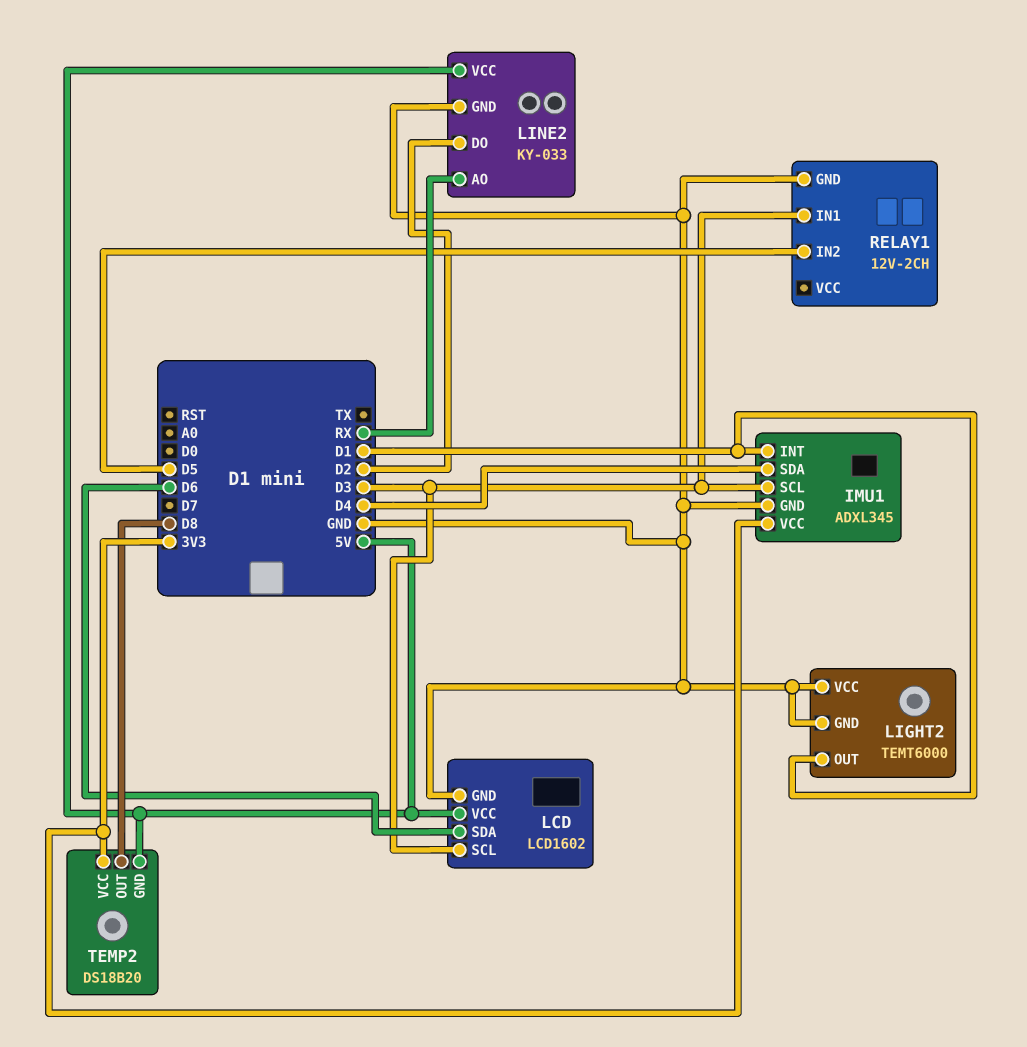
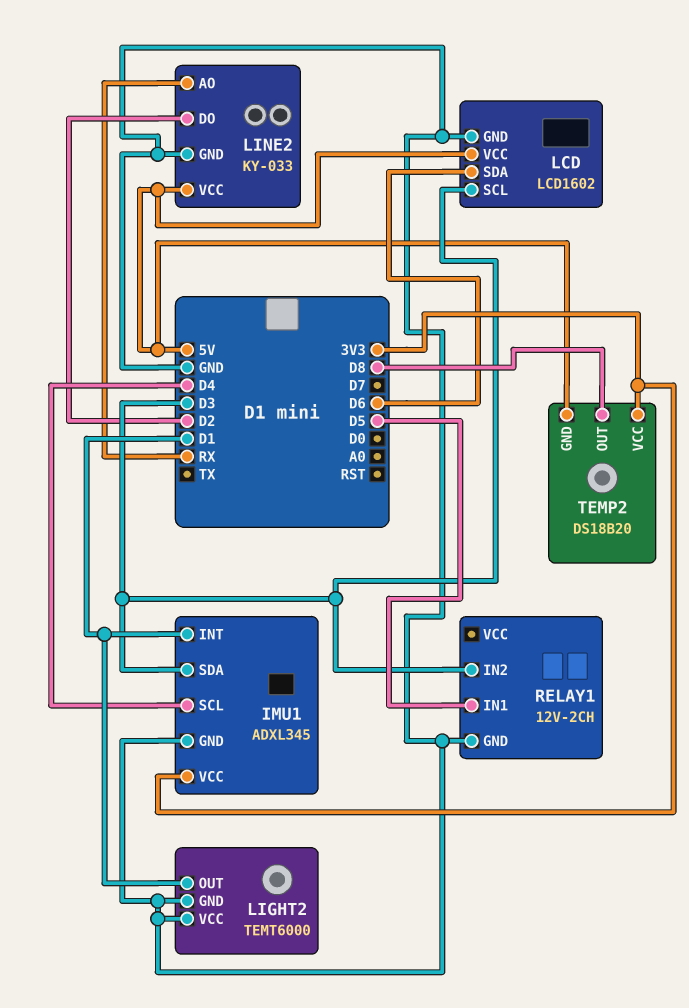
IMU1 pin SCL: D3 -> D4
IMU1 pin SDA: D4 -> D3
RELAY1 pin IN1: D3 -> D5
RELAY1 pin IN2: D5 -> D3

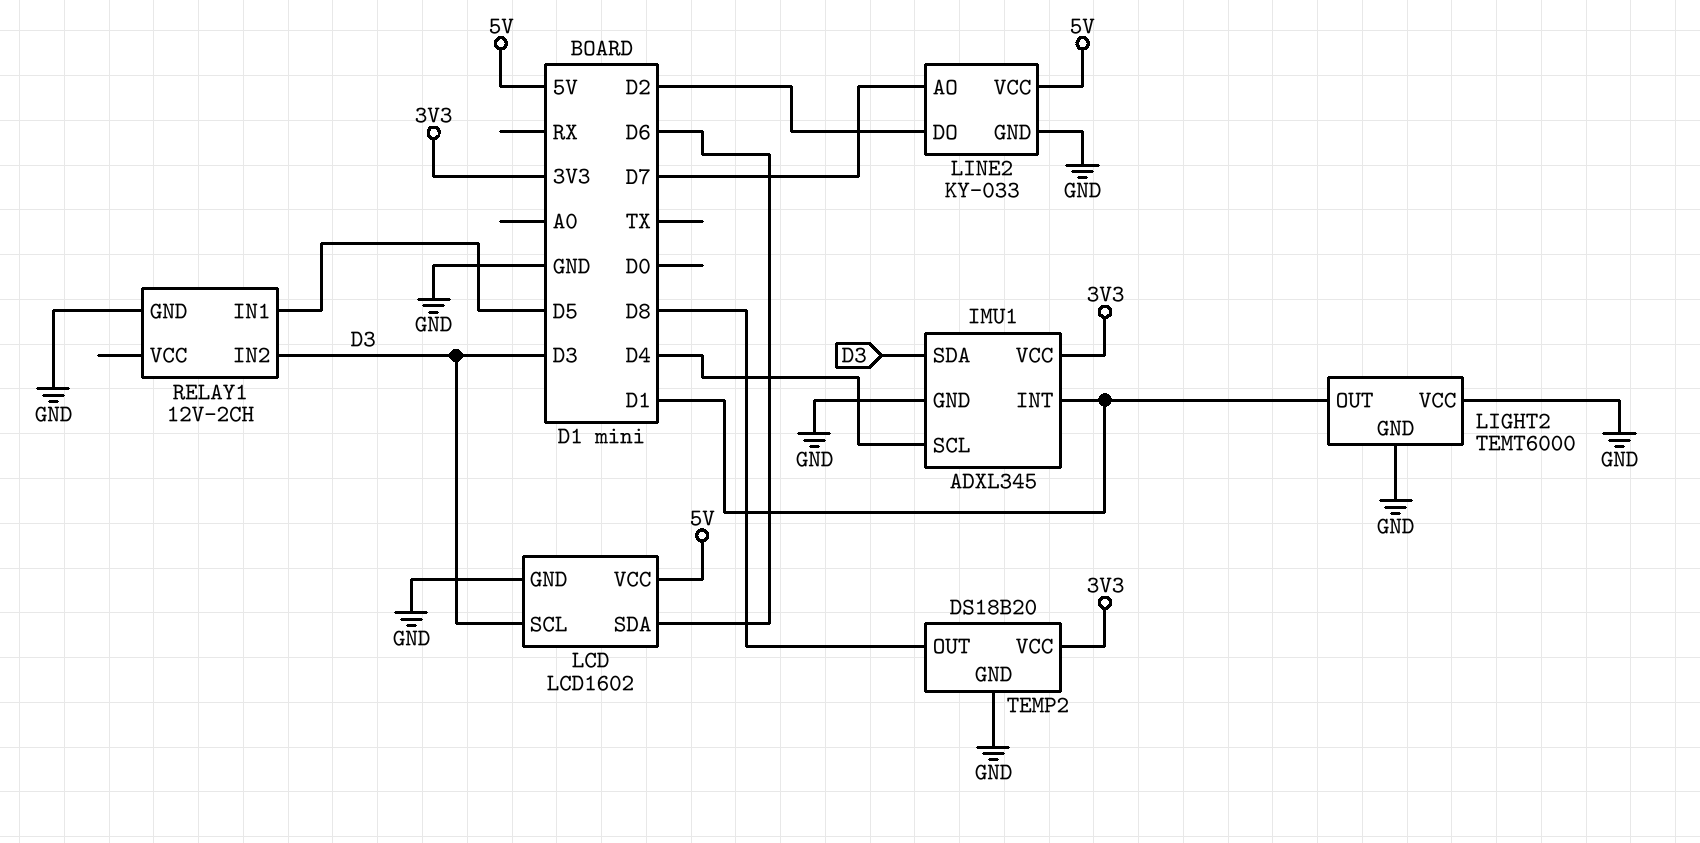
LINE2 pin AO: RX -> D7
TEMP2 pin GND: 5V -> GND

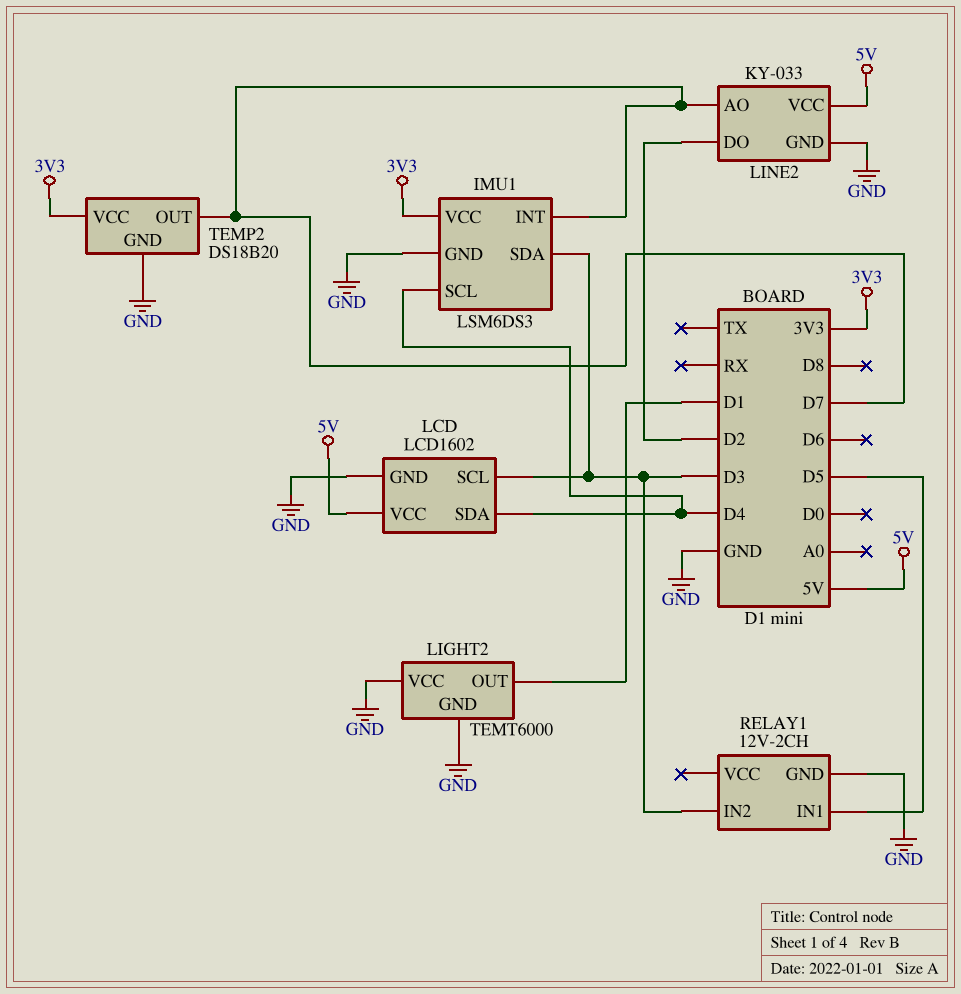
IMU1: ADXL345 -> LSM6DS3
IMU1 pin INT: D1 -> D7
LCD pin SDA: D6 -> D4
TEMP2 pin OUT: D8 -> D7

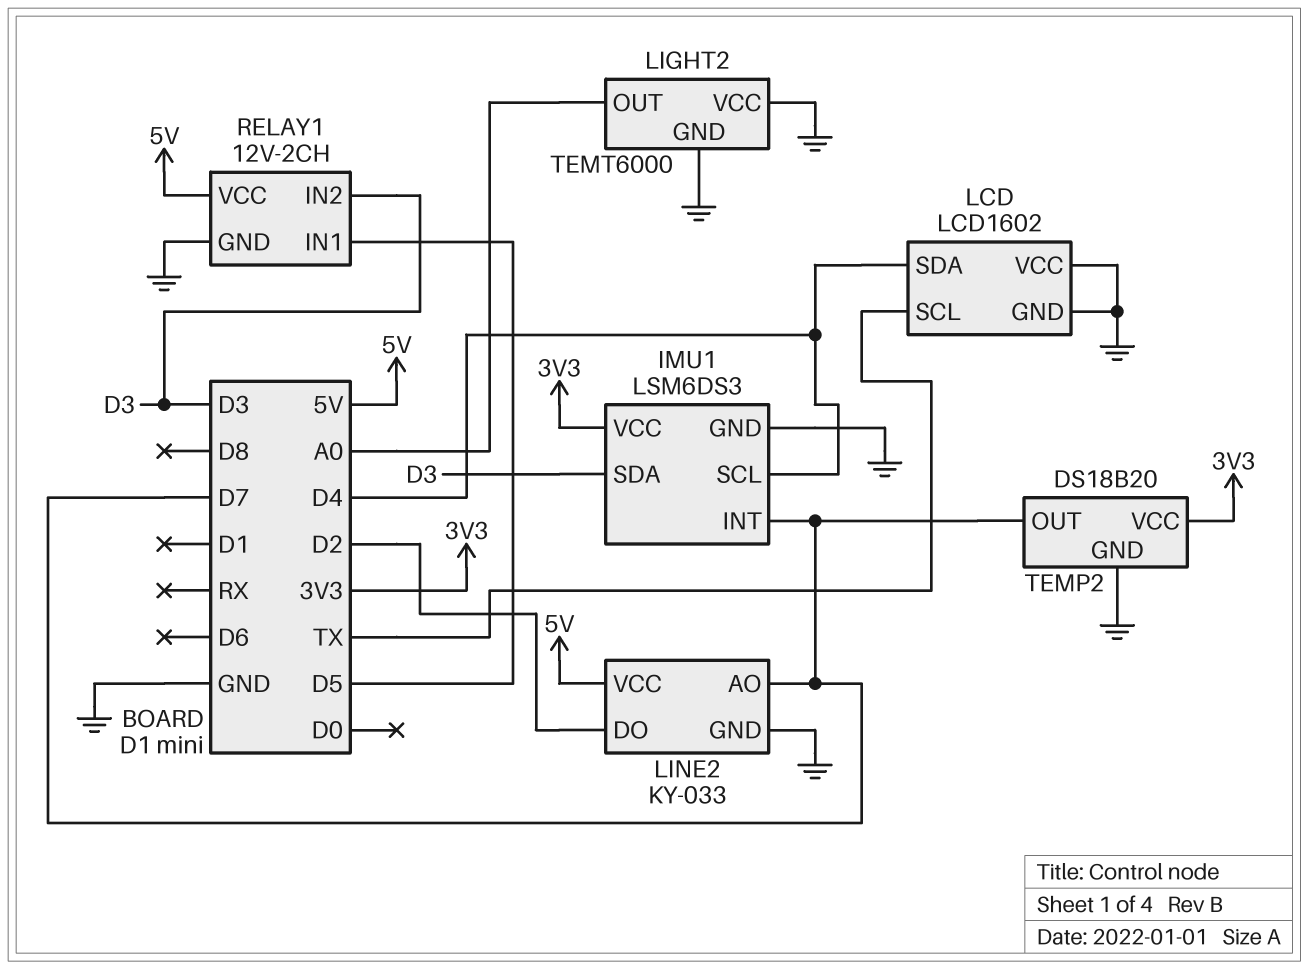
LCD pin SCL: D3 -> TX
LCD pin VCC: 5V -> GND
LIGHT2 pin OUT: D1 -> A0
RELAY1 pin VCC: none -> 5V

